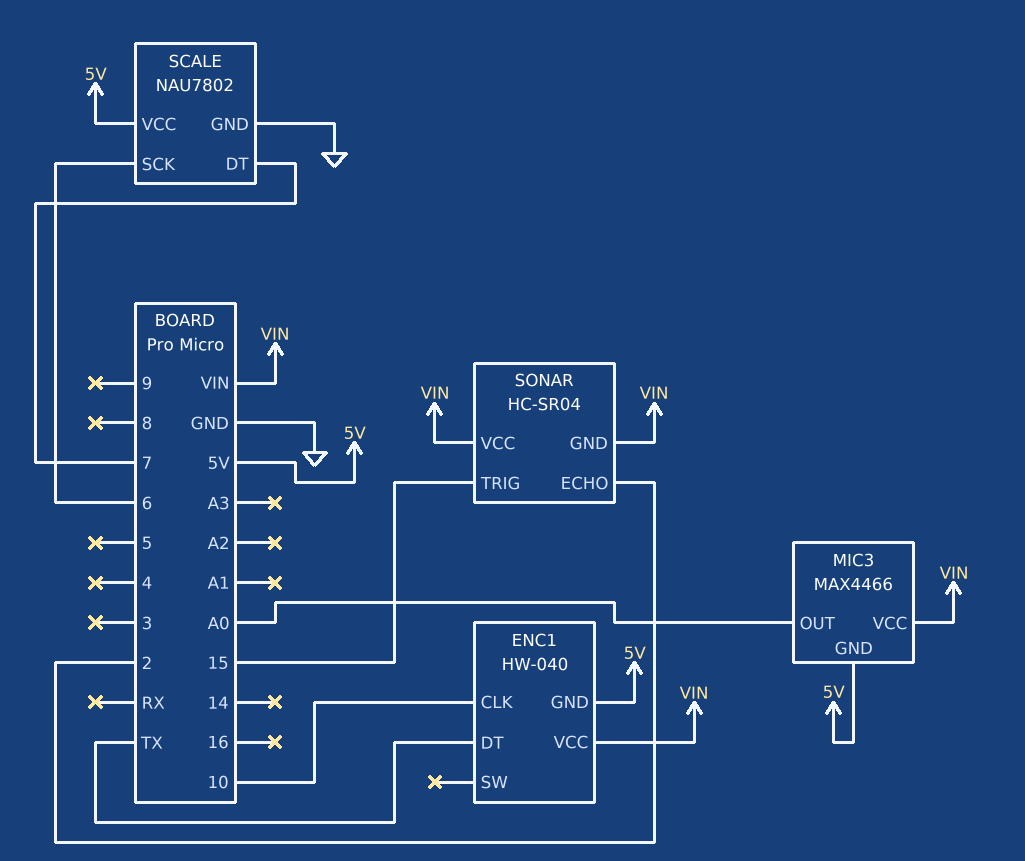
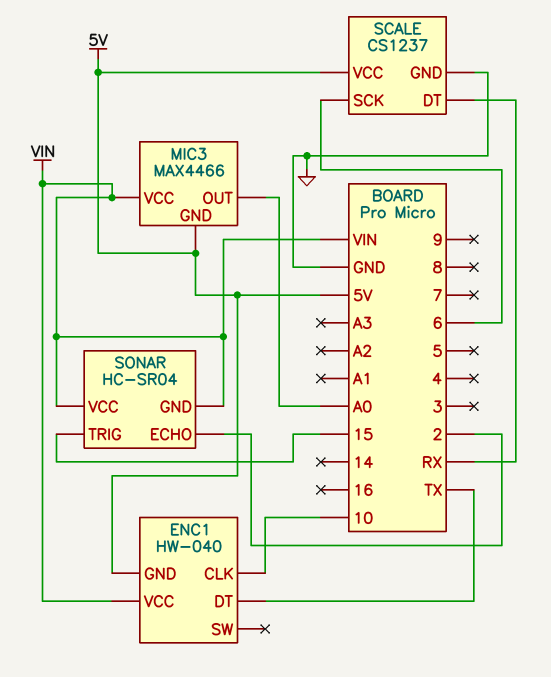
SCALE: NAU7802 -> CS1237
SCALE pin DT: 7 -> RX

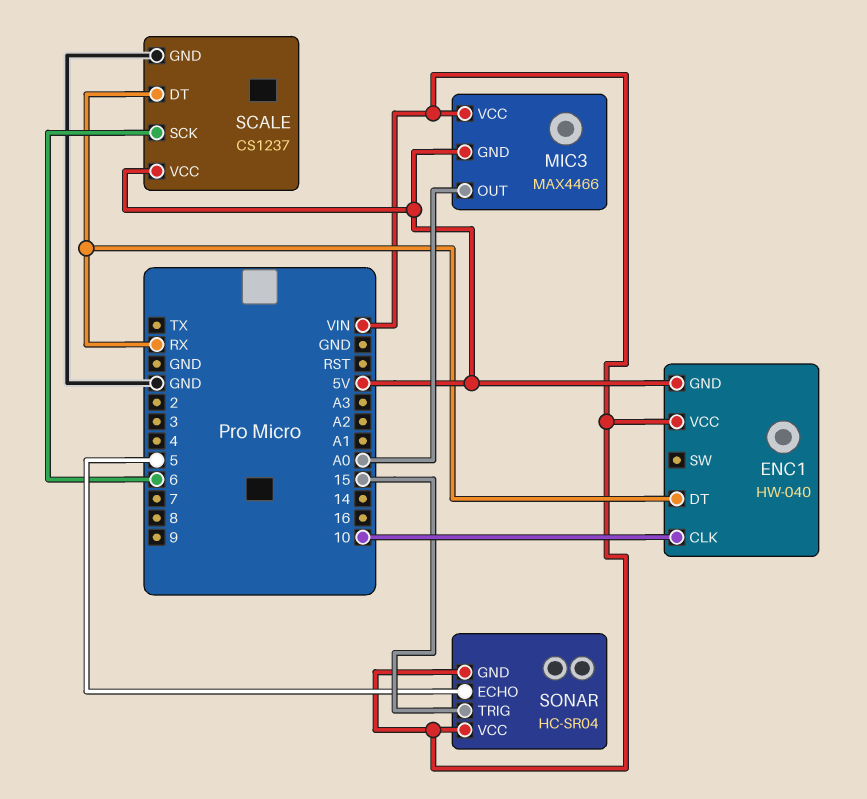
ENC1 pin DT: TX -> RX
SONAR pin ECHO: 2 -> 5

